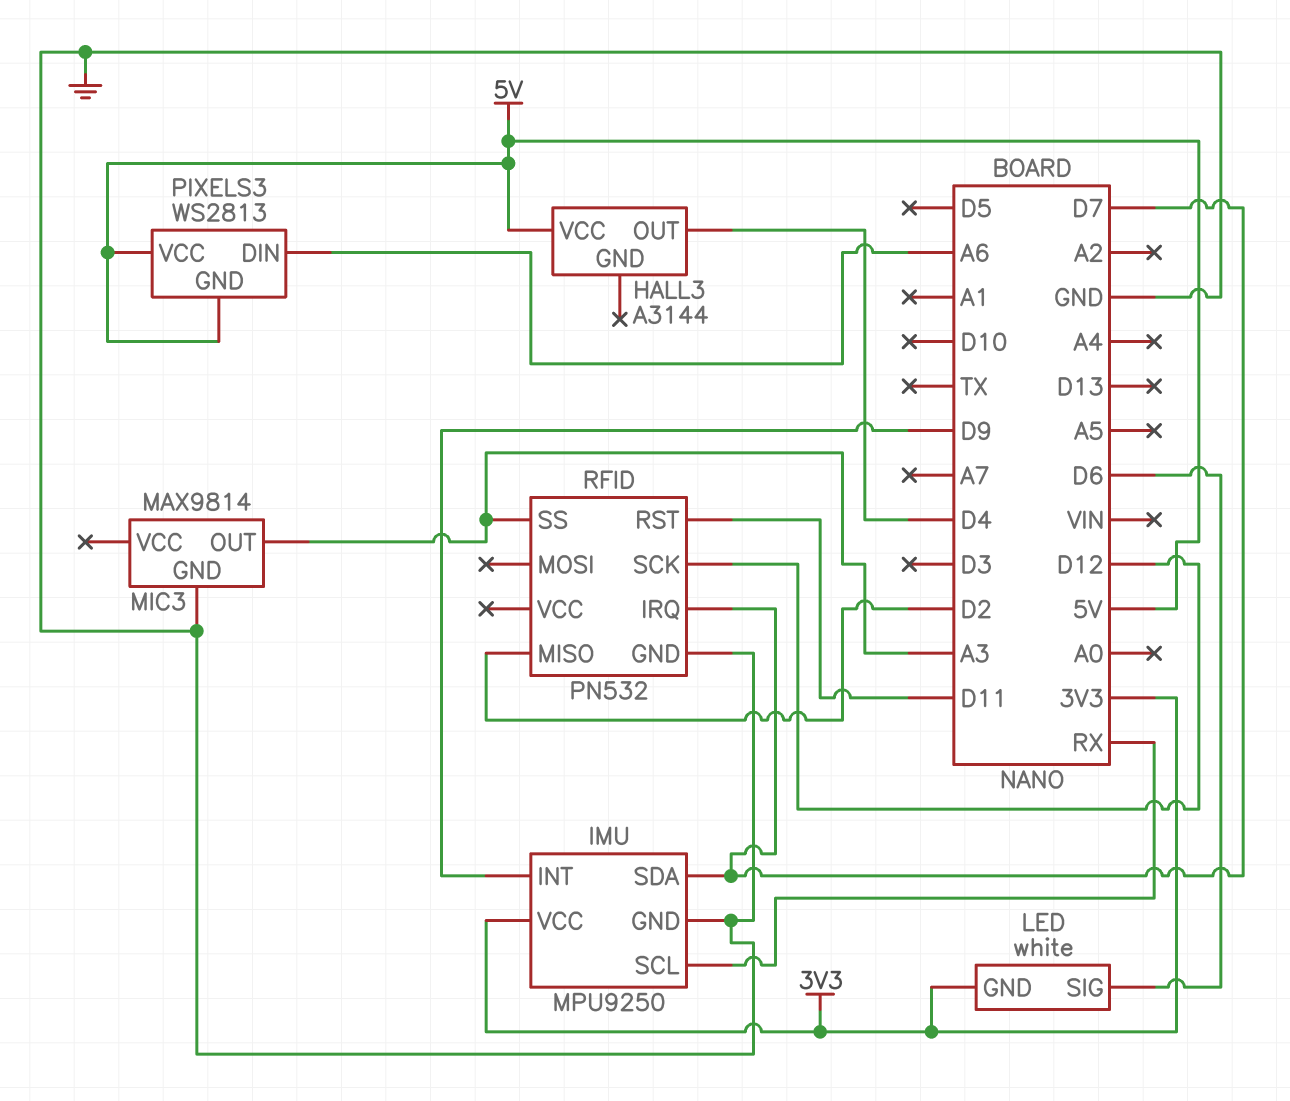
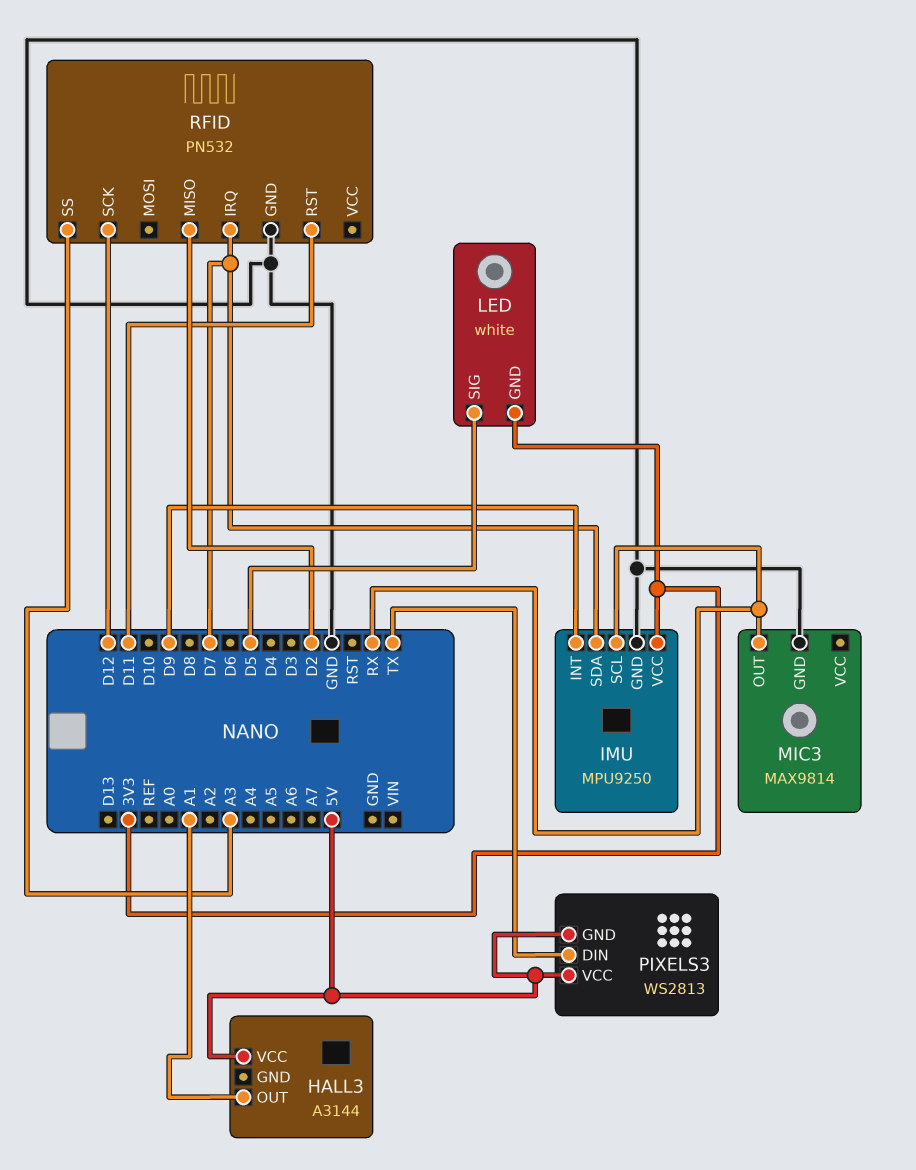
HALL3 pin OUT: D4 -> A1
LED pin SIG: D6 -> D5
MIC3 pin OUT: A3 -> RX
PIXELS3 pin DIN: A6 -> TX

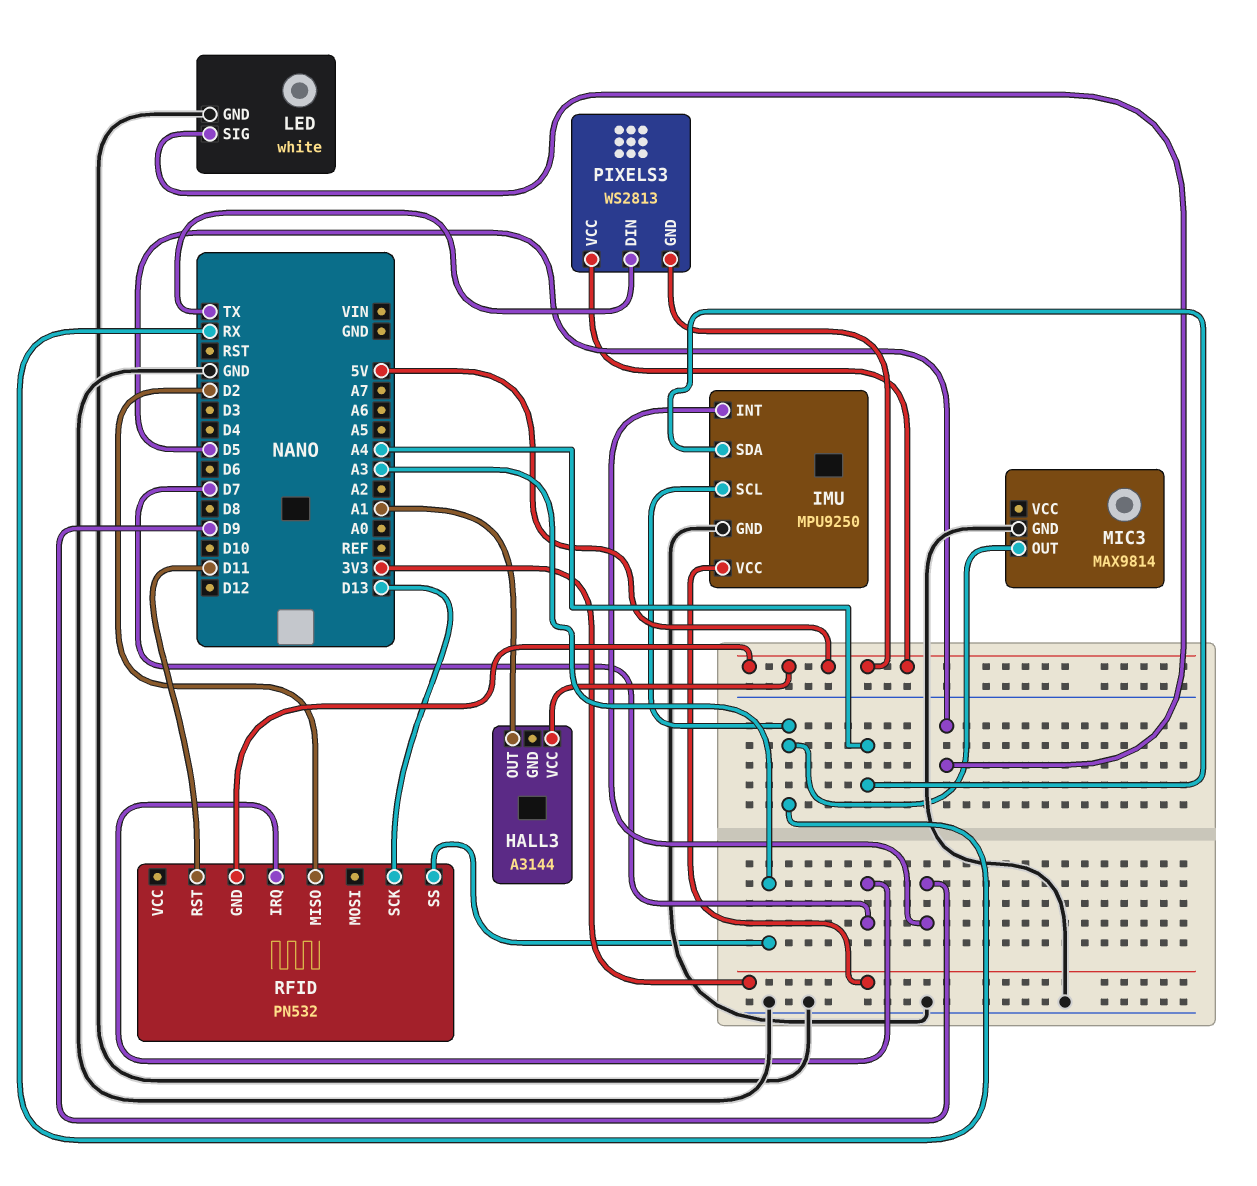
IMU pin SDA: D7 -> A4
LED pin GND: 3V3 -> GND
RFID pin GND: GND -> 5V
RFID pin SCK: D12 -> D13

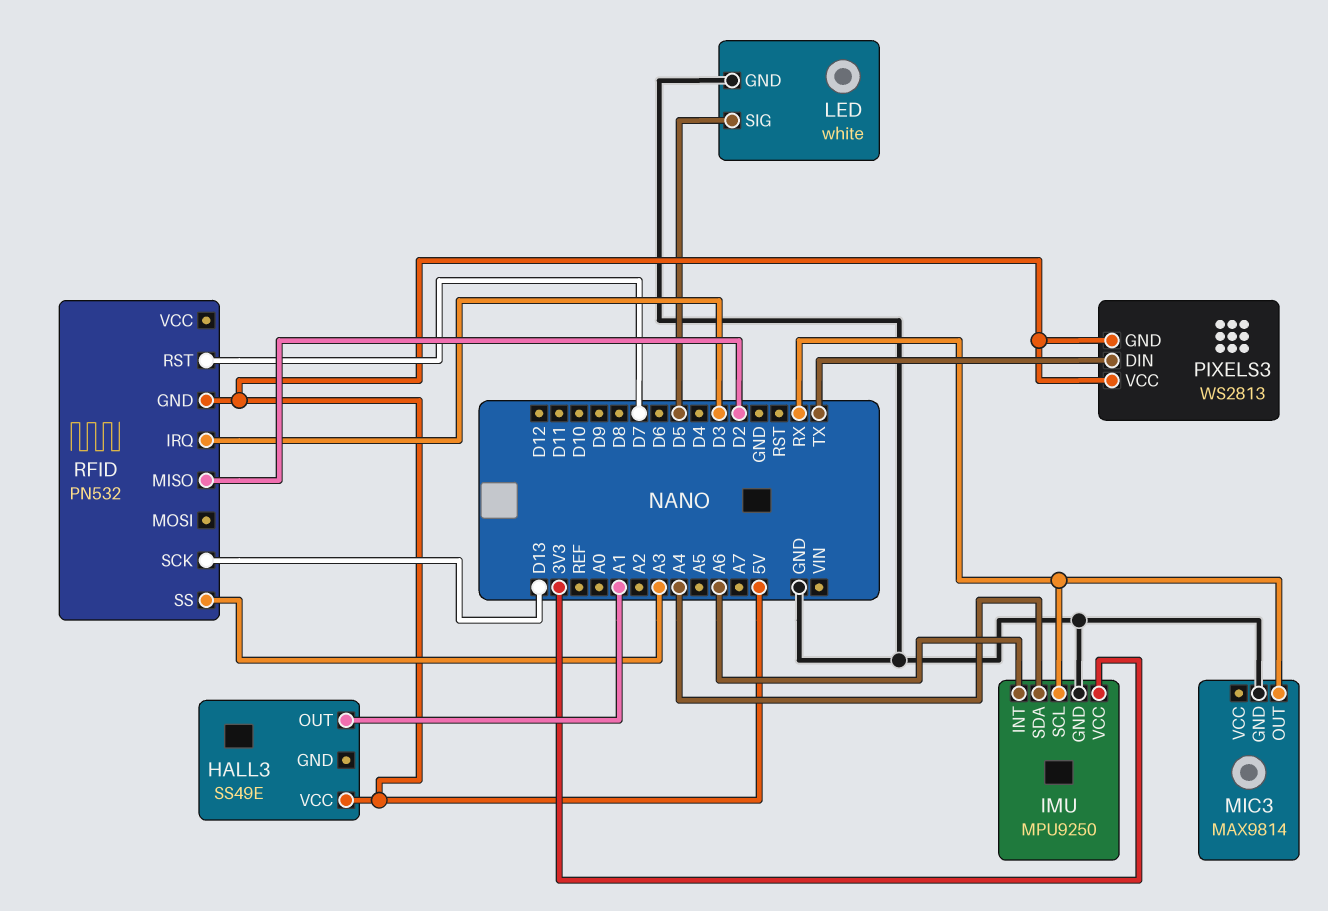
HALL3: A3144 -> SS49E
IMU pin INT: D9 -> A6
RFID pin IRQ: D7 -> D3
RFID pin RST: D11 -> D7

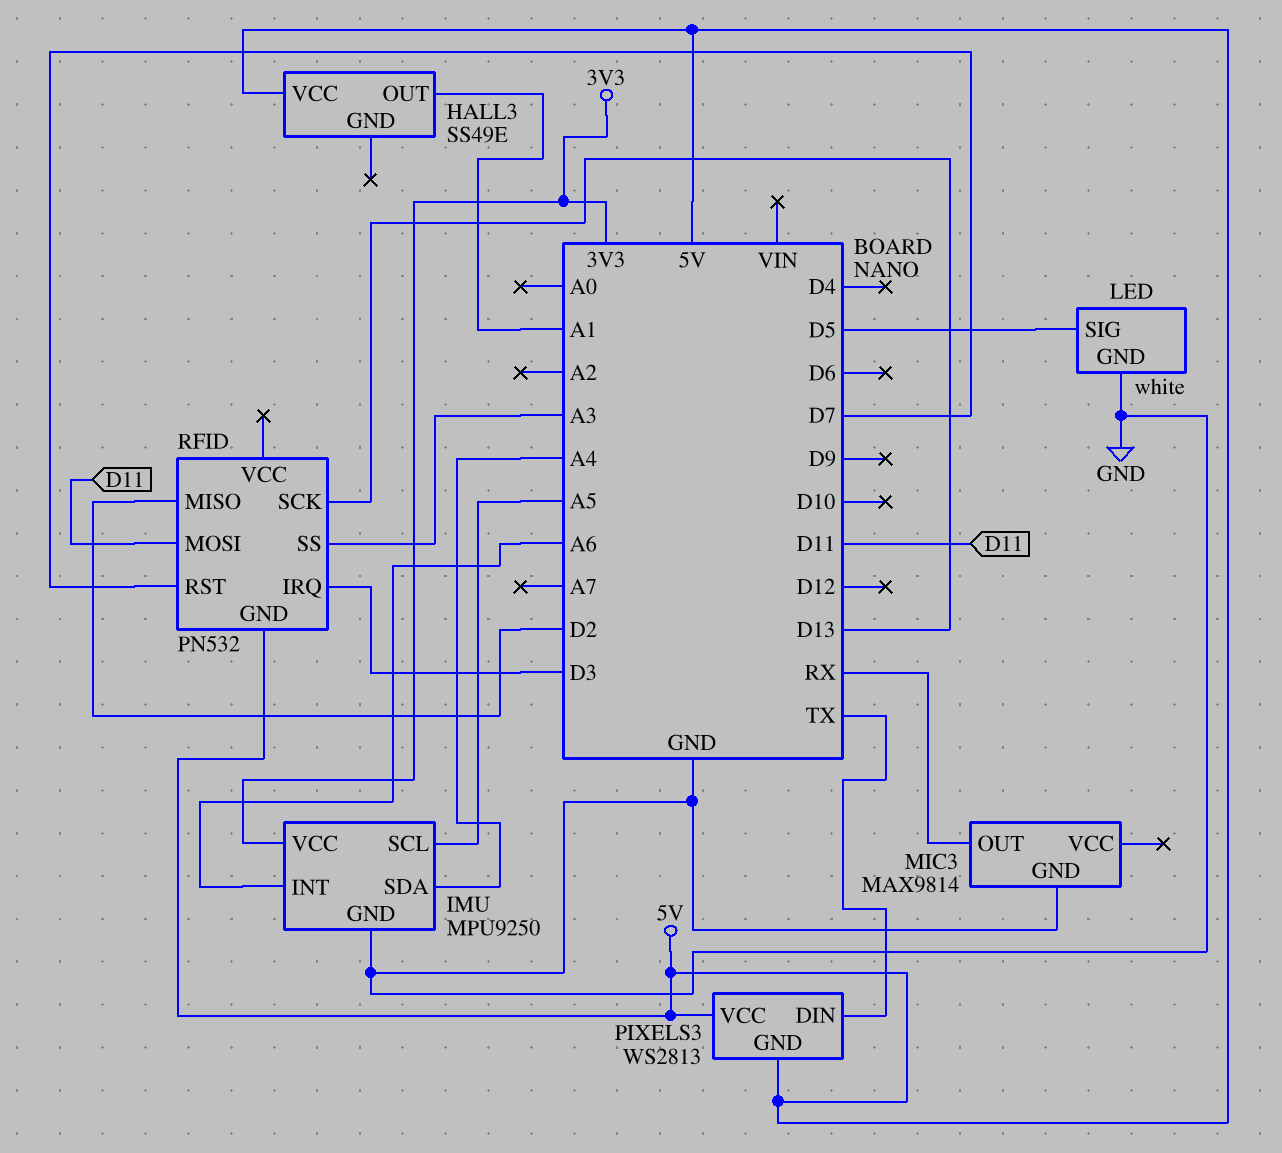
IMU pin SCL: RX -> A5
RFID pin MOSI: none -> D11

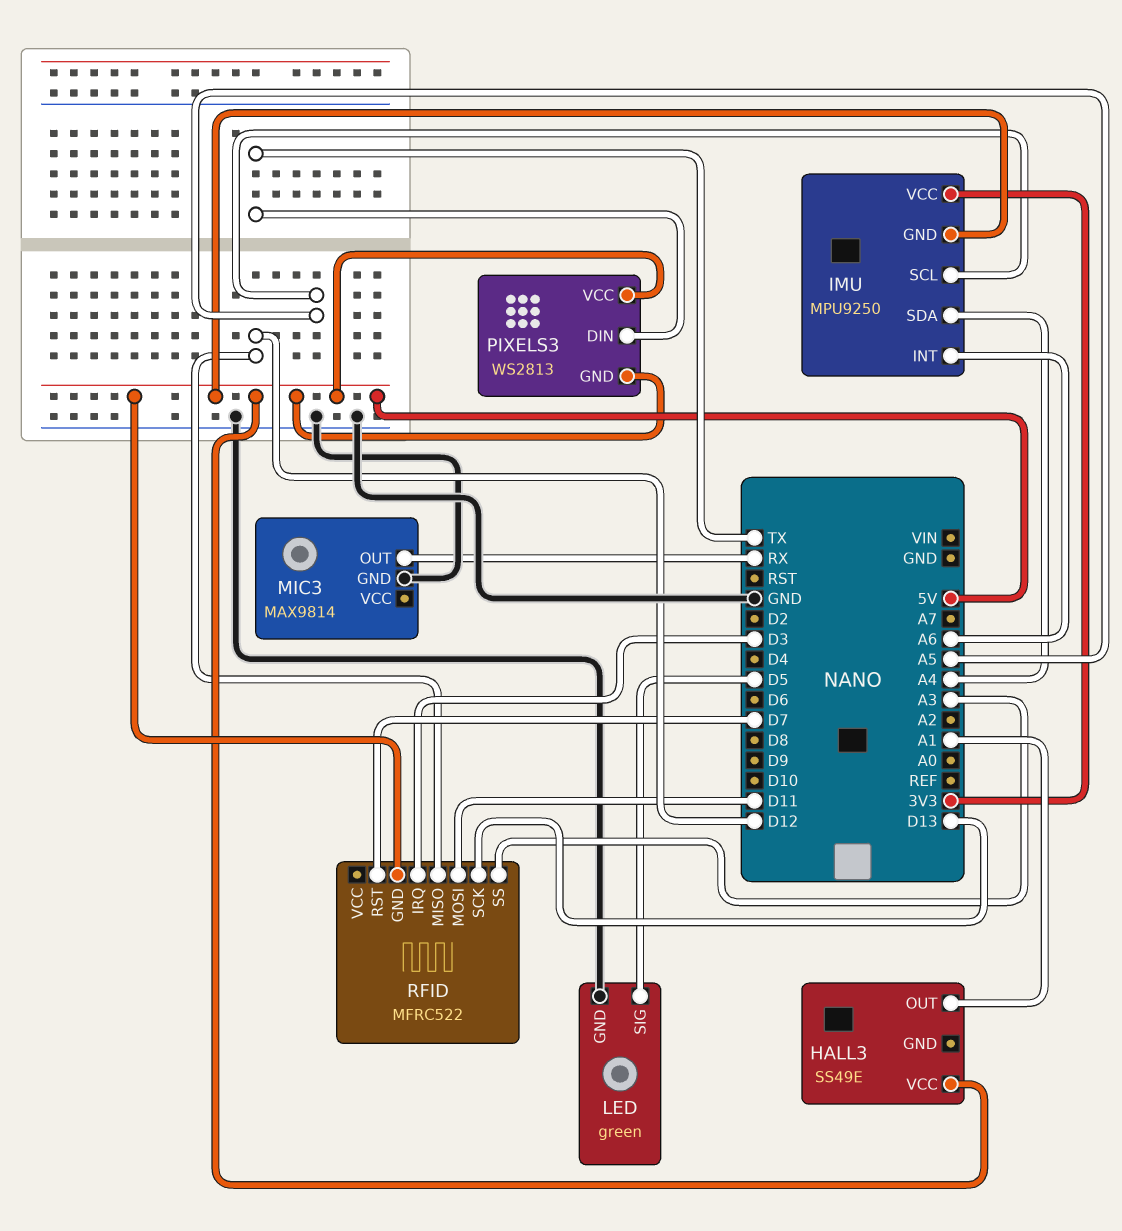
IMU pin GND: GND -> 5V
LED: white -> green
RFID: PN532 -> MFRC522
RFID pin MISO: D2 -> D12

